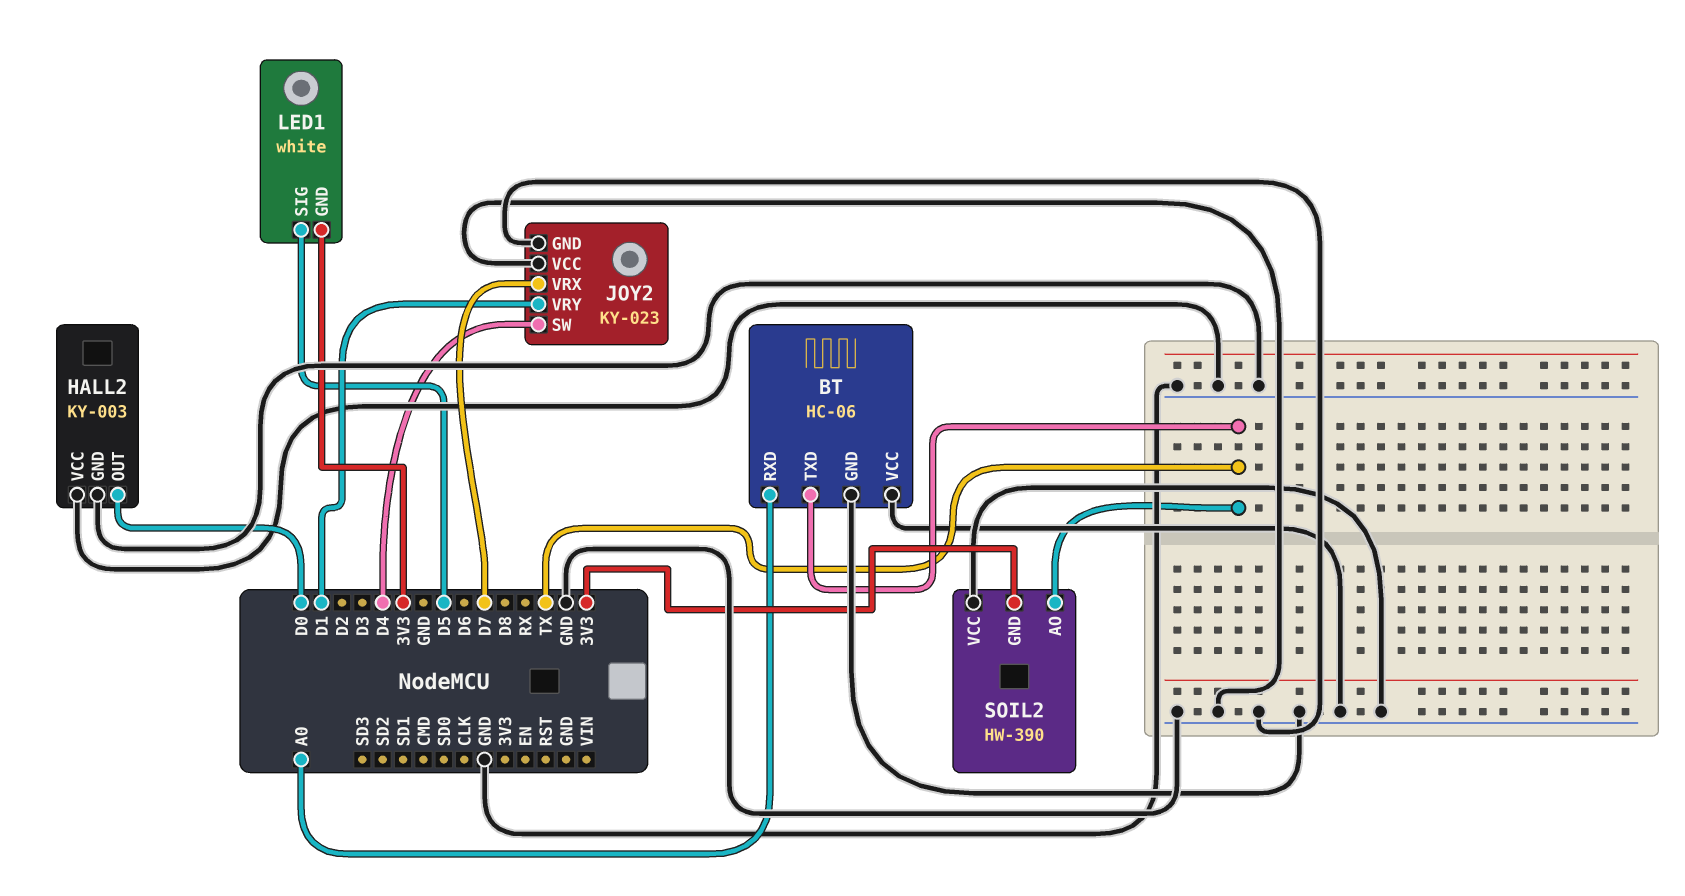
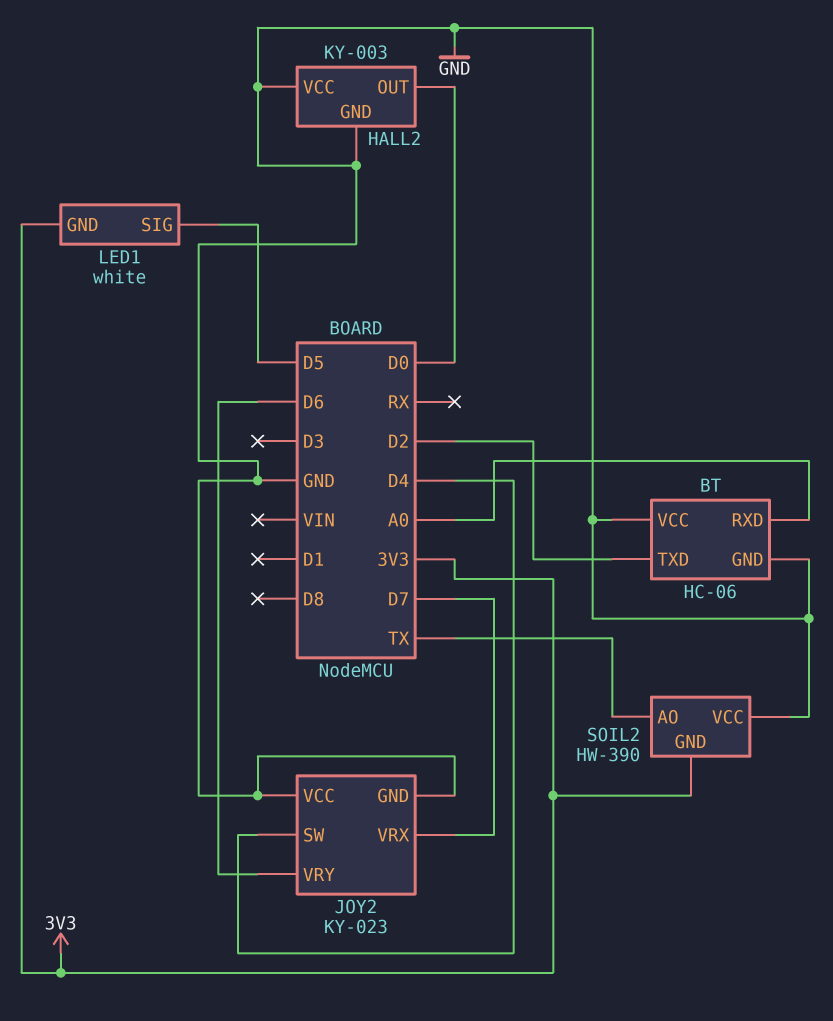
BT pin TXD: TX -> D2
JOY2 pin VRY: D1 -> D6

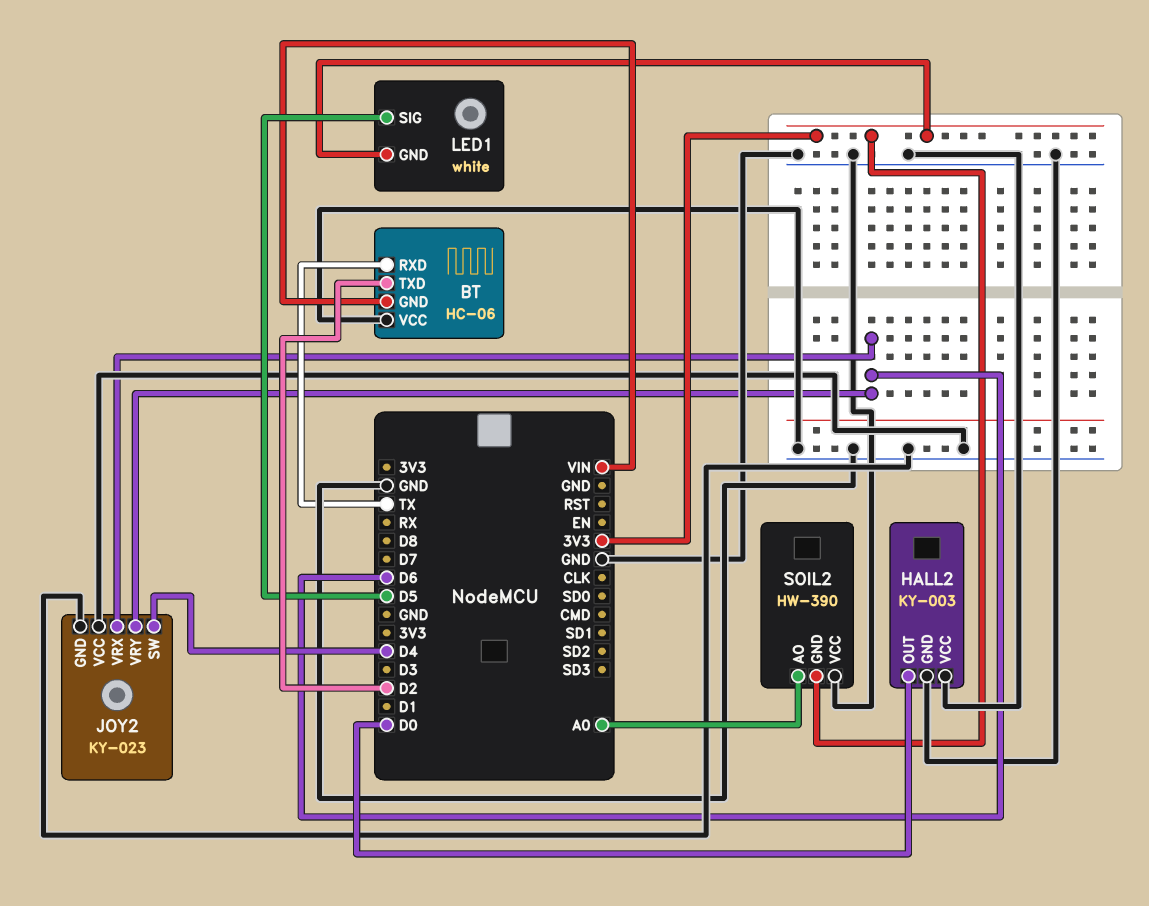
BT pin GND: GND -> VIN
BT pin RXD: A0 -> TX
JOY2 pin VRX: D7 -> D6
SOIL2 pin AO: TX -> A0

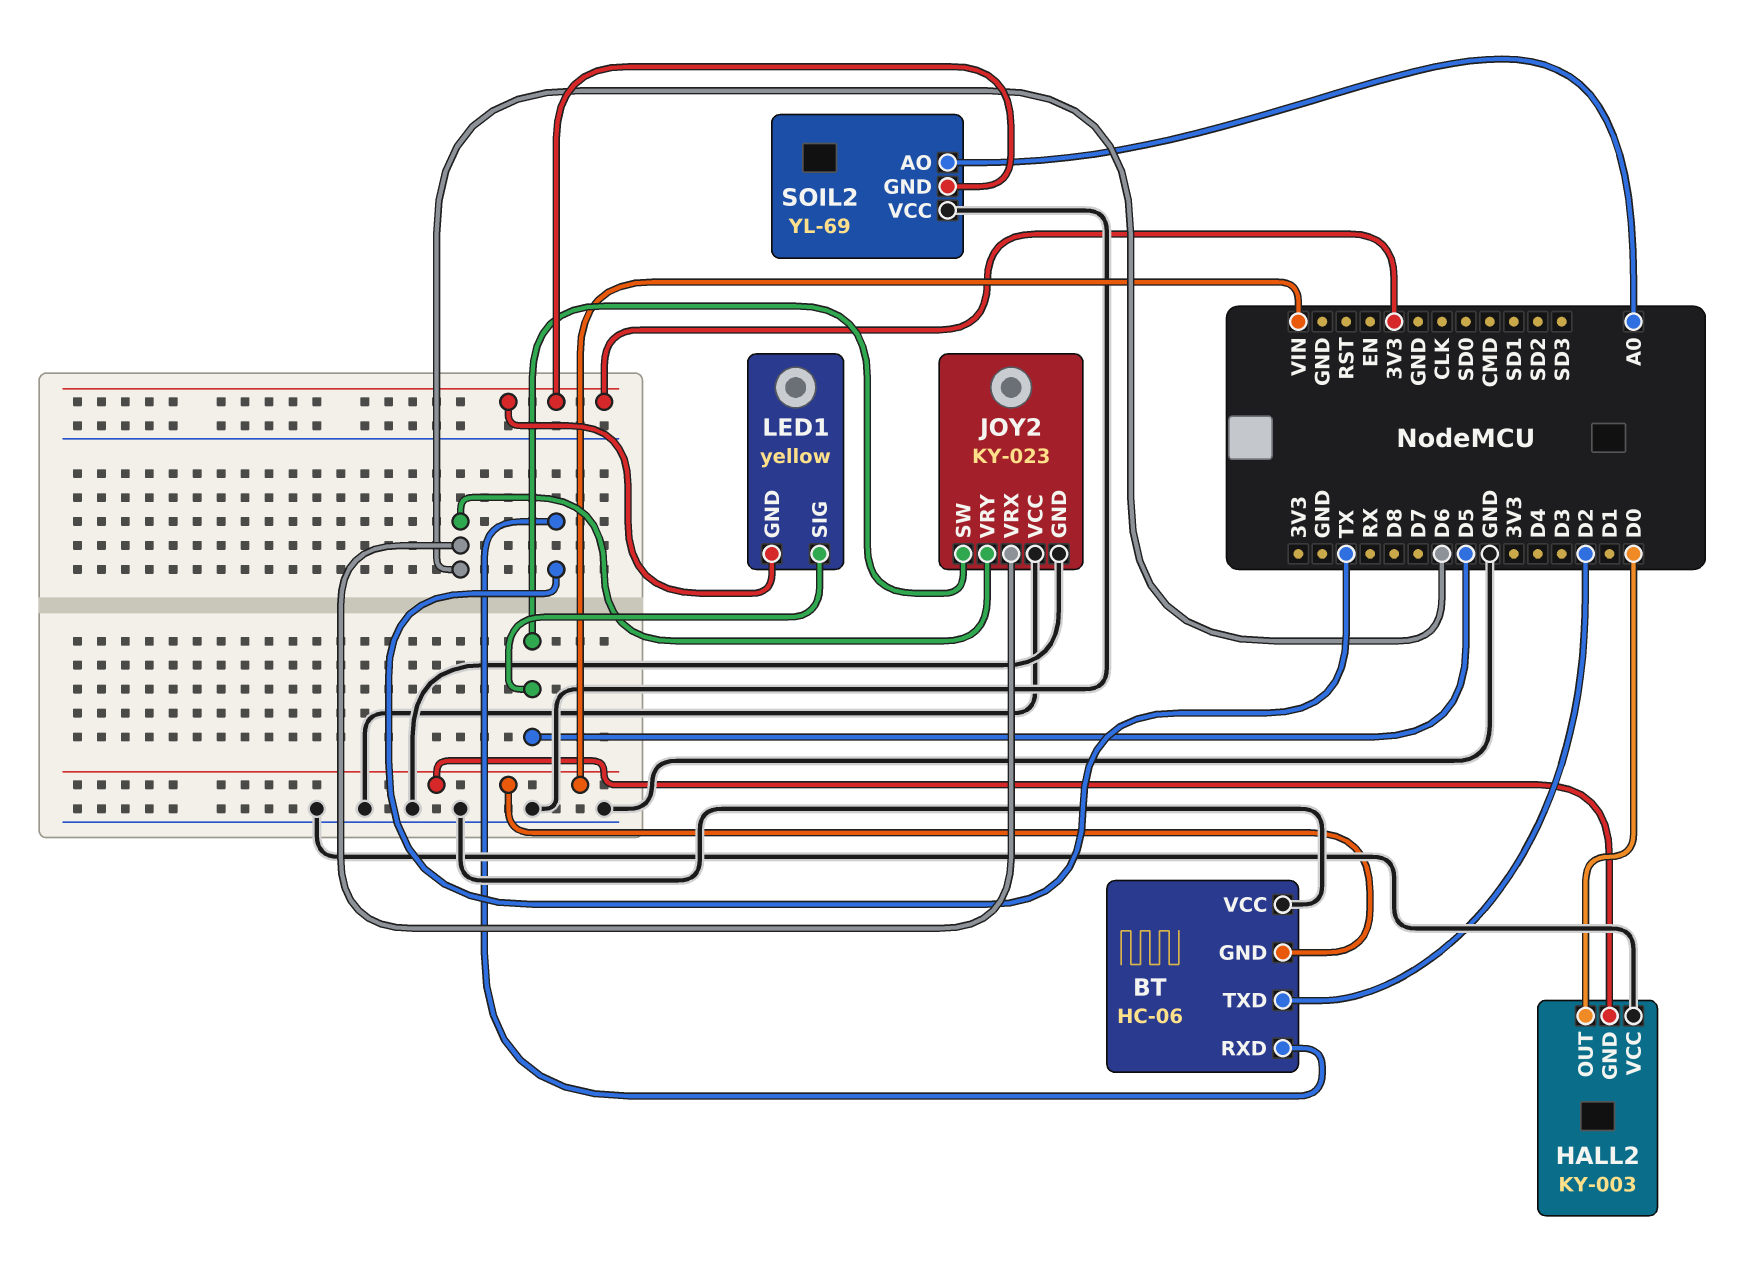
HALL2 pin GND: GND -> VIN
JOY2 pin SW: D4 -> D5
LED1: white -> yellow
SOIL2: HW-390 -> YL-69

